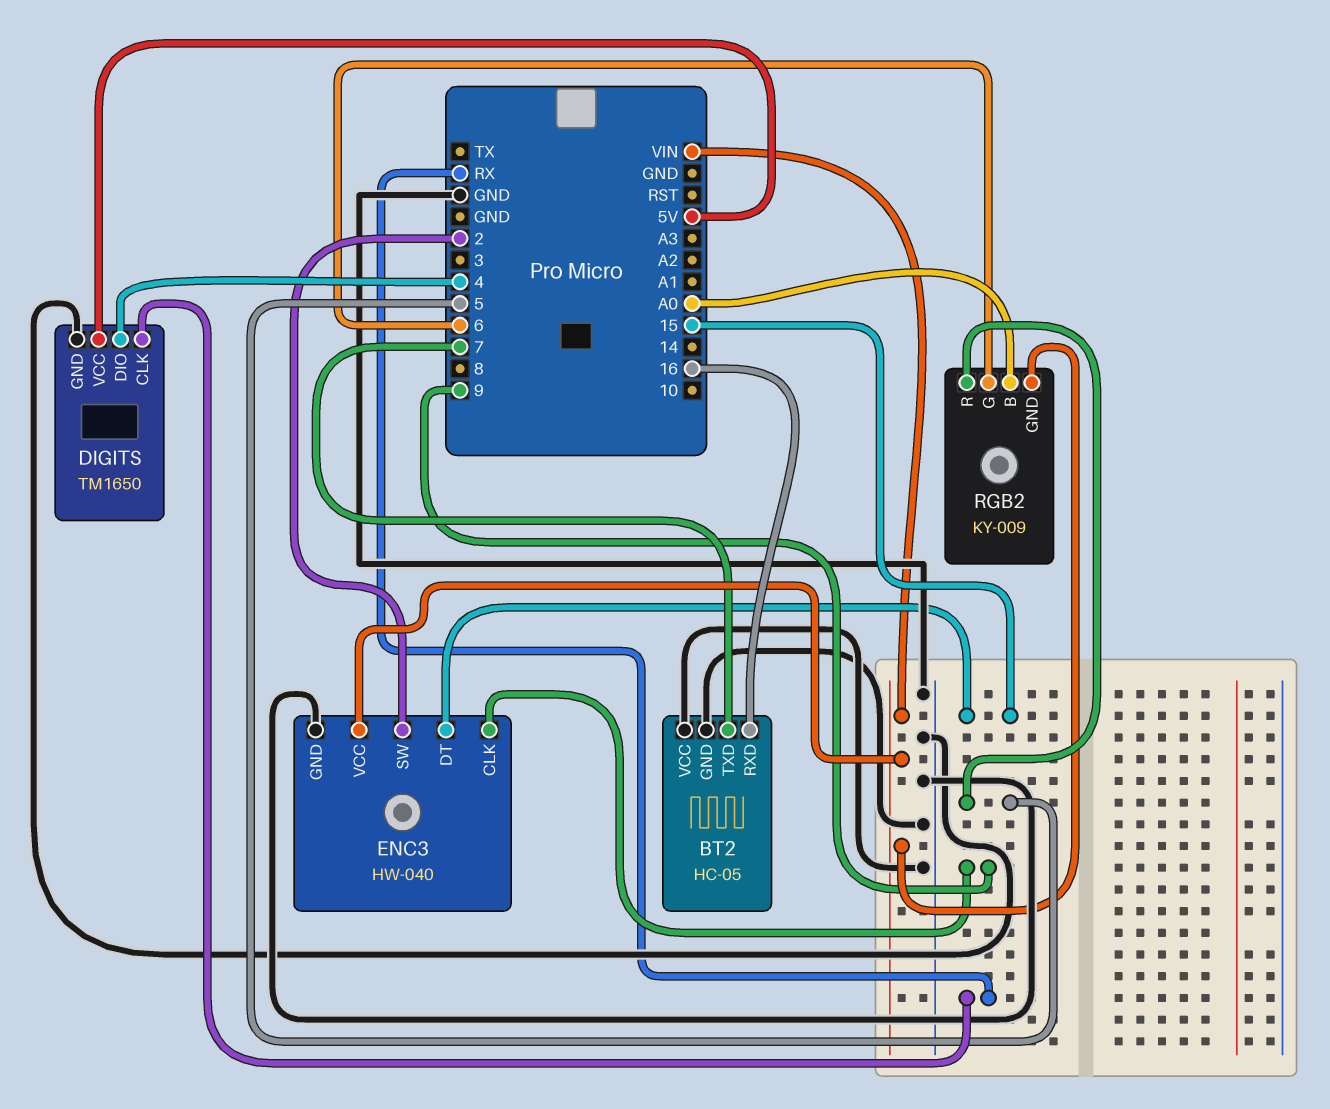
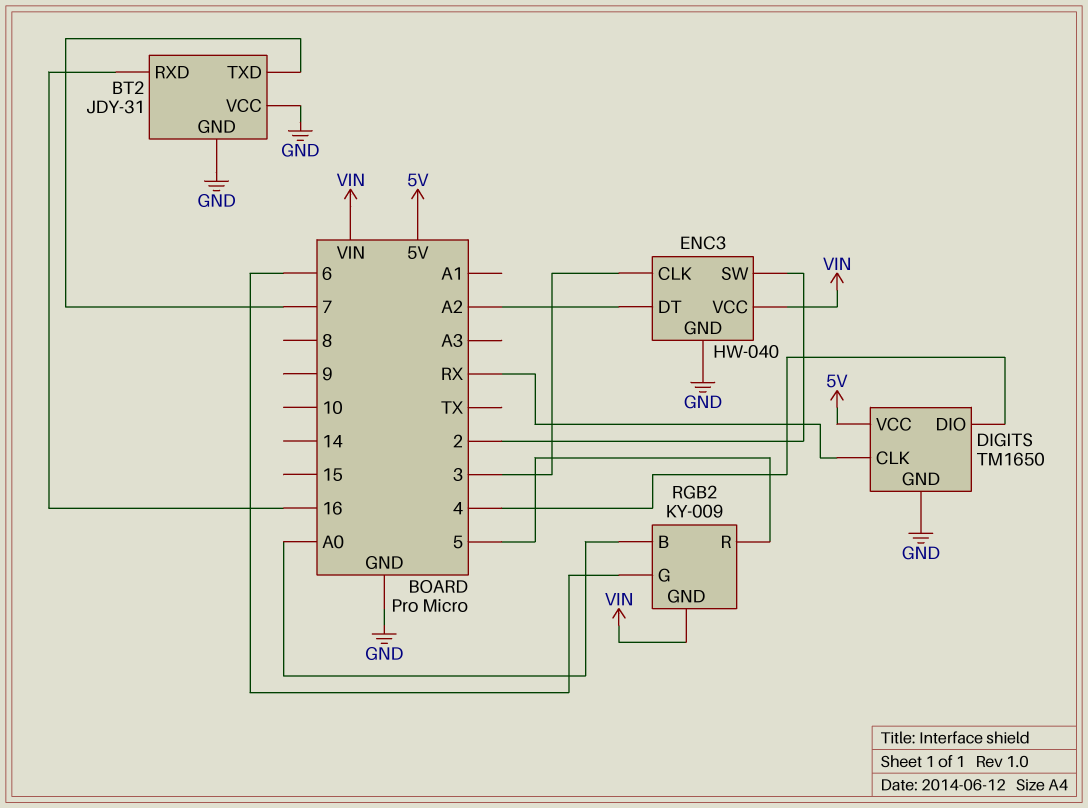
BT2: HC-05 -> JDY-31
ENC3 pin CLK: 9 -> 3
ENC3 pin DT: 15 -> A2

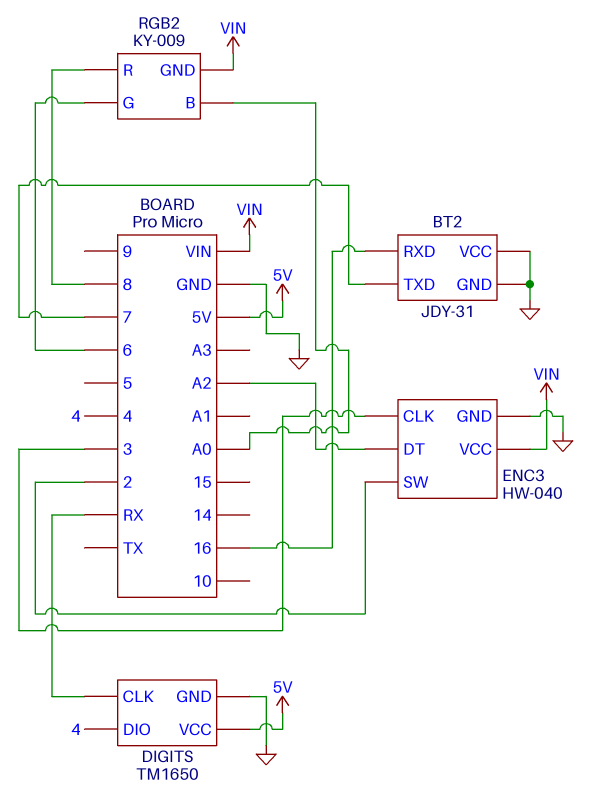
RGB2 pin R: 5 -> 8

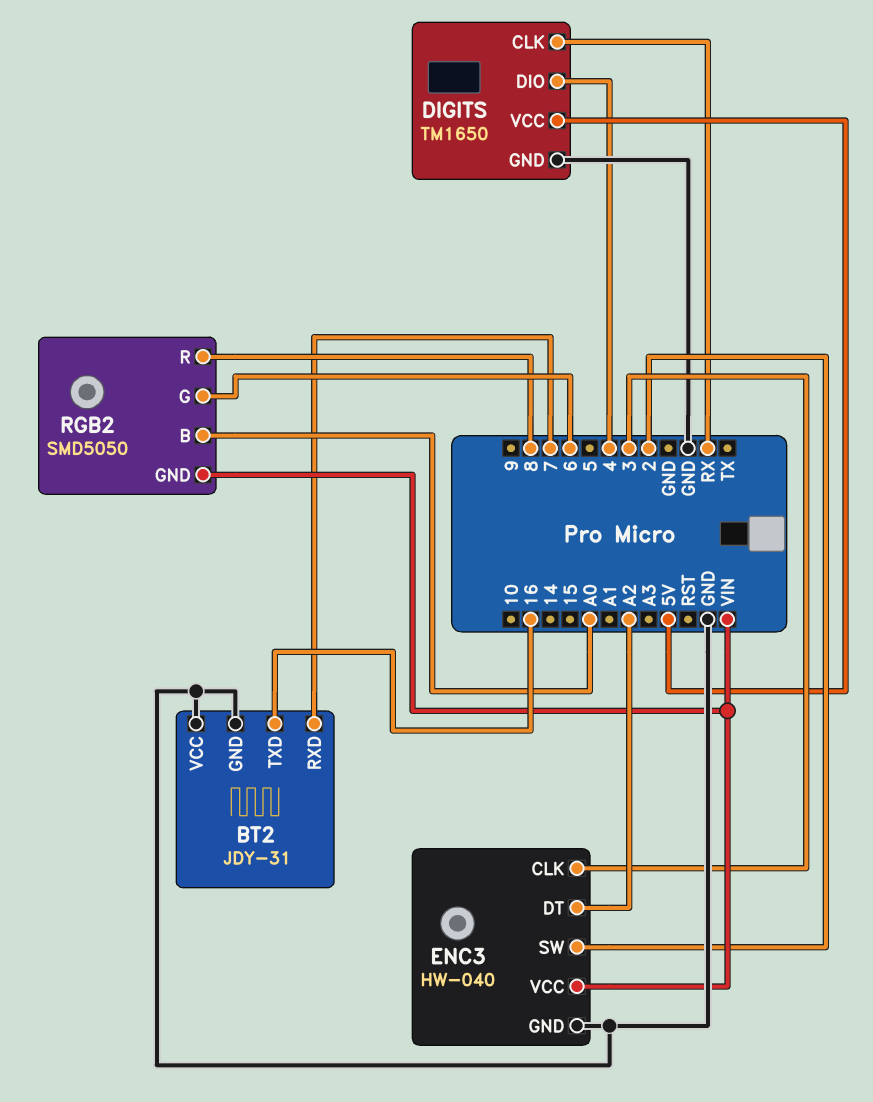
BT2 pin RXD: 16 -> 7
BT2 pin TXD: 7 -> 16
RGB2: KY-009 -> SMD5050

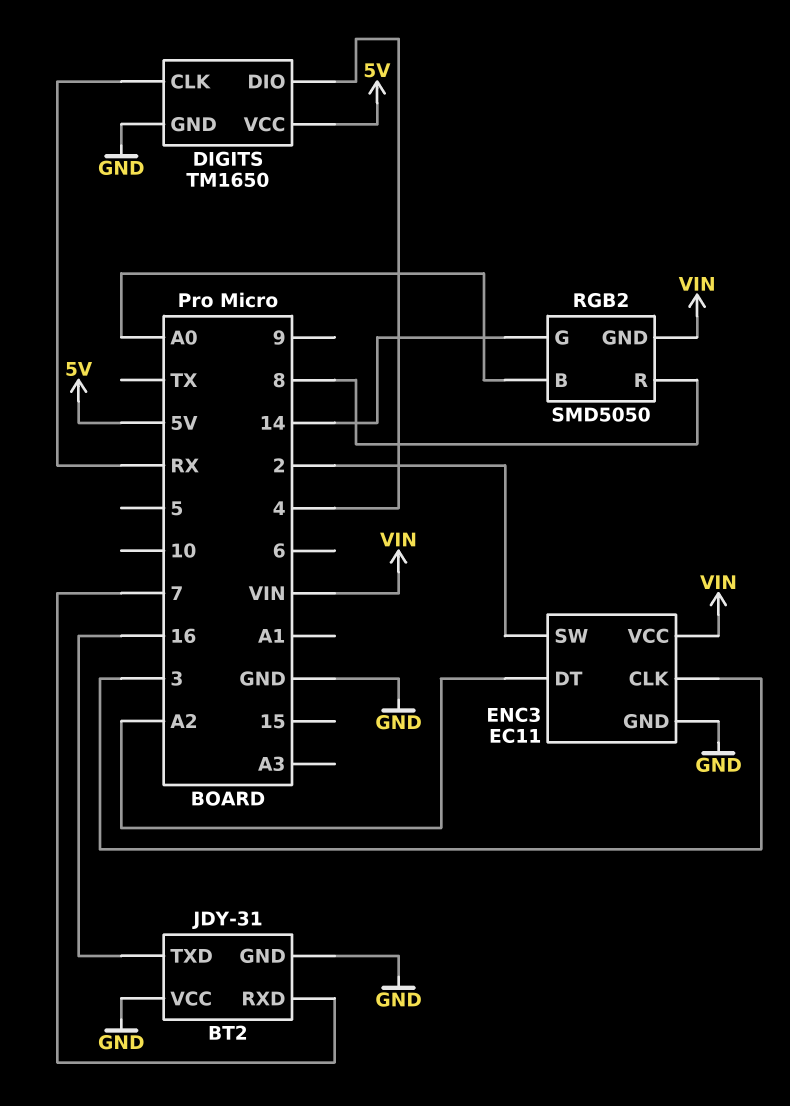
ENC3: HW-040 -> EC11
RGB2 pin G: 6 -> 14

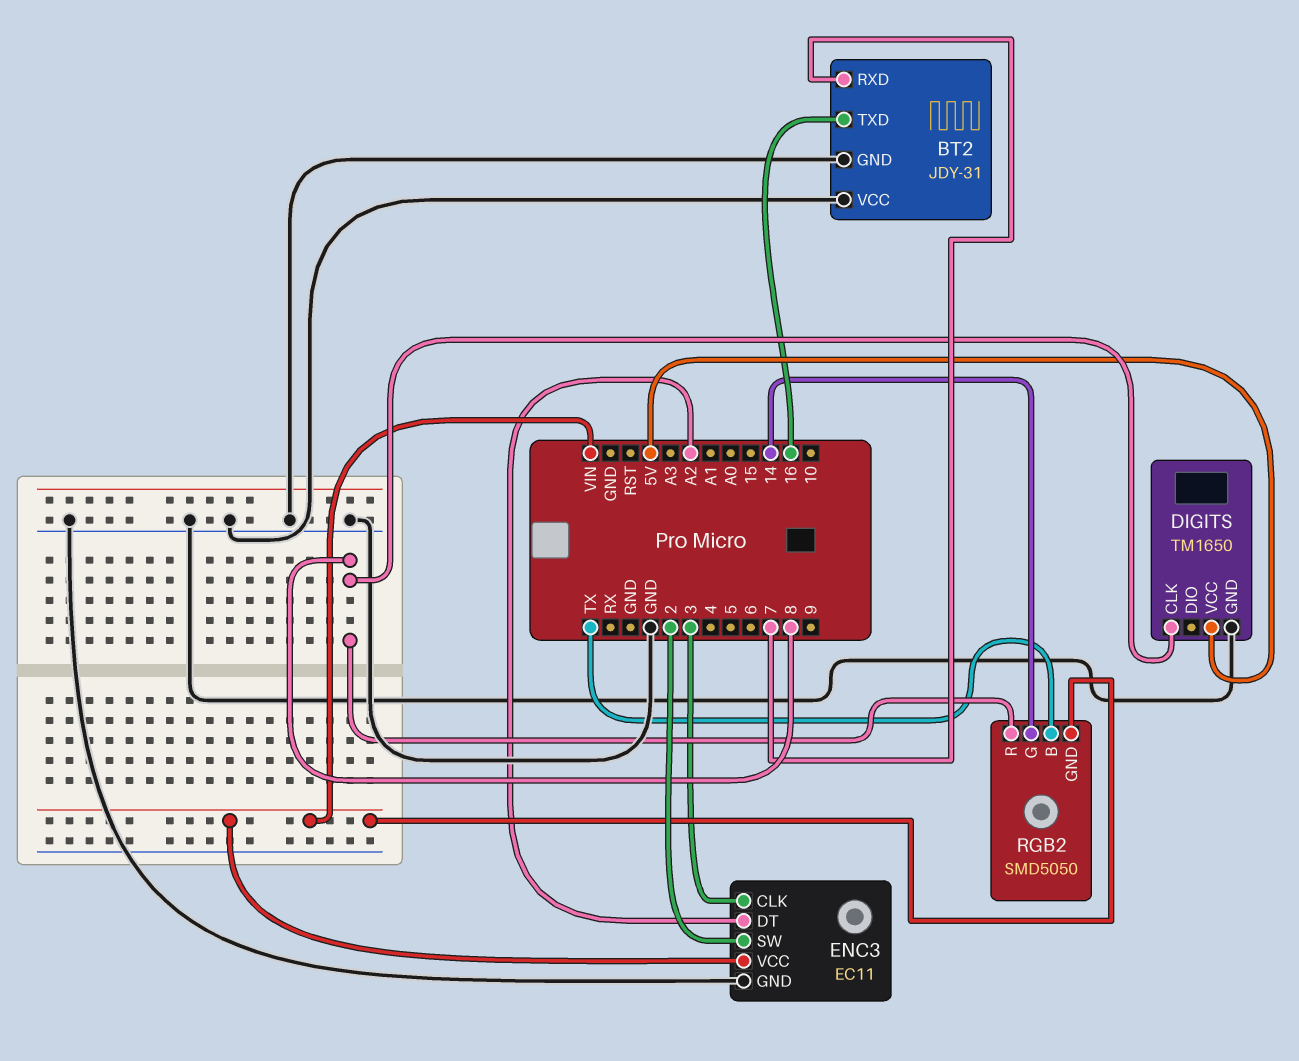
DIGITS pin CLK: RX -> 8
DIGITS pin DIO: 4 -> none
RGB2 pin B: A0 -> TX

